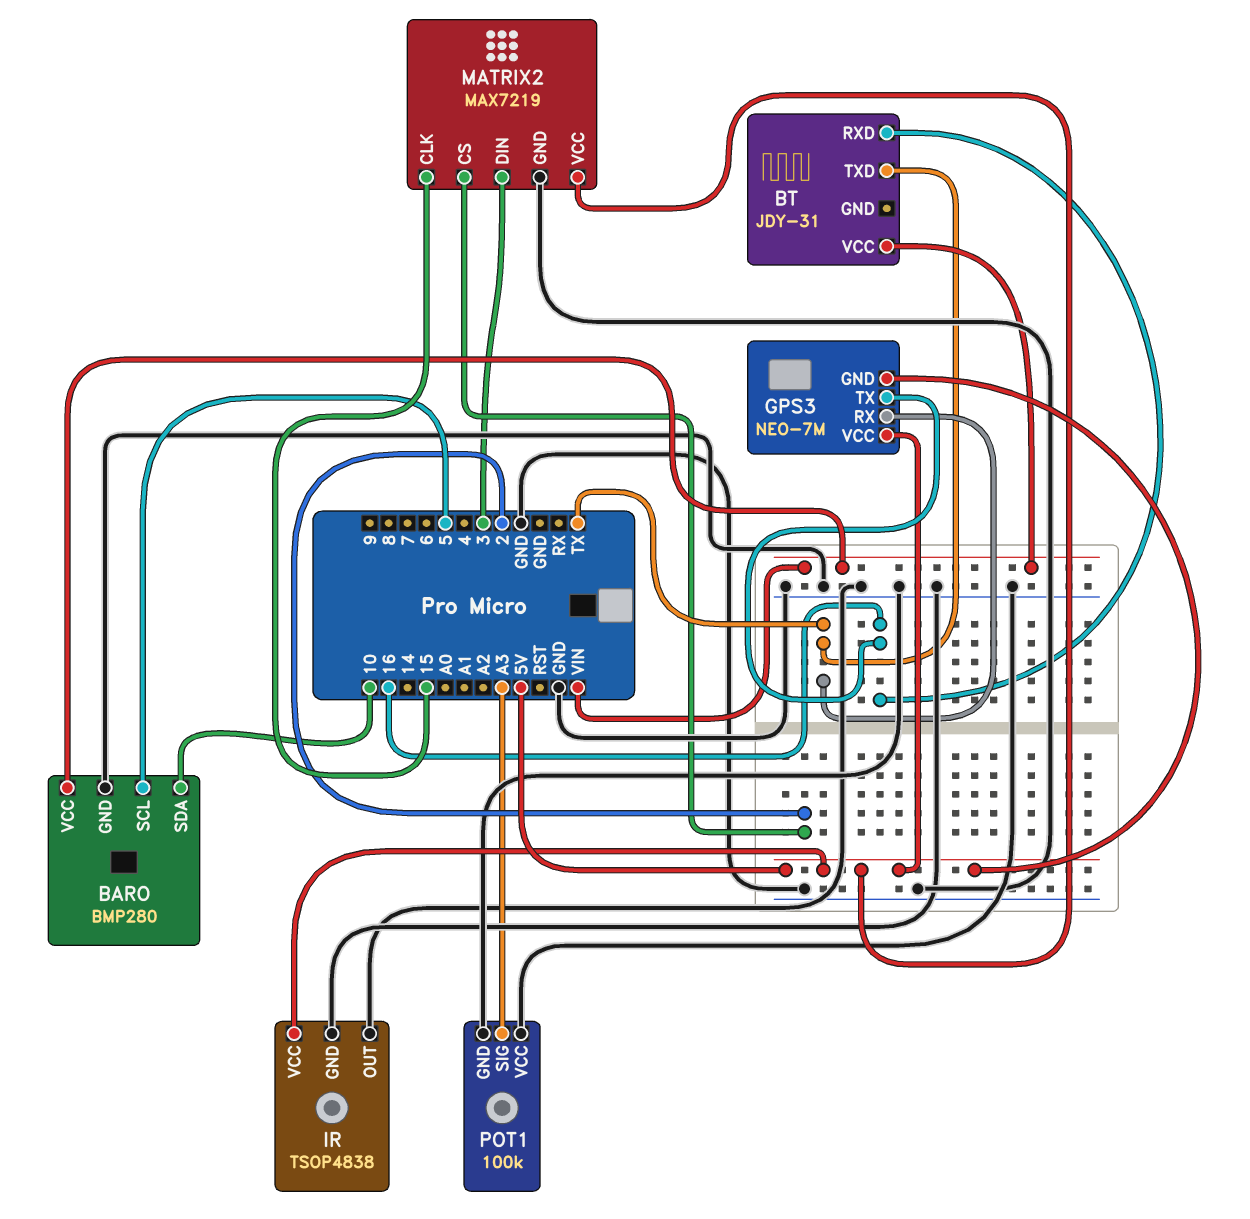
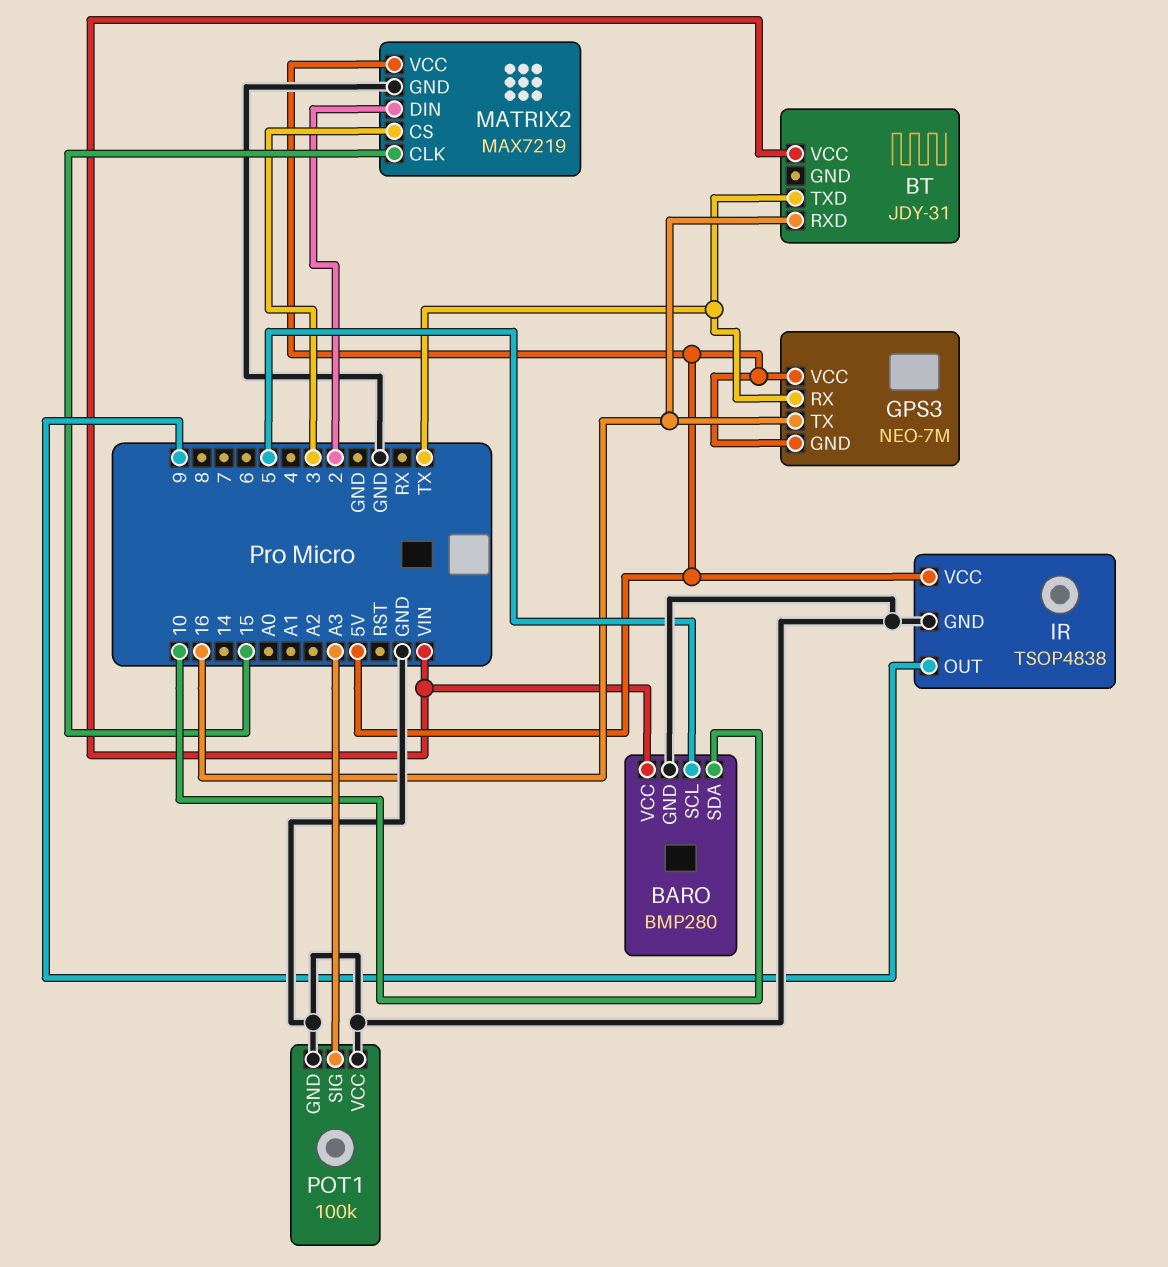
IR pin OUT: GND -> 9
MATRIX2 pin CS: 2 -> 3
MATRIX2 pin DIN: 3 -> 2

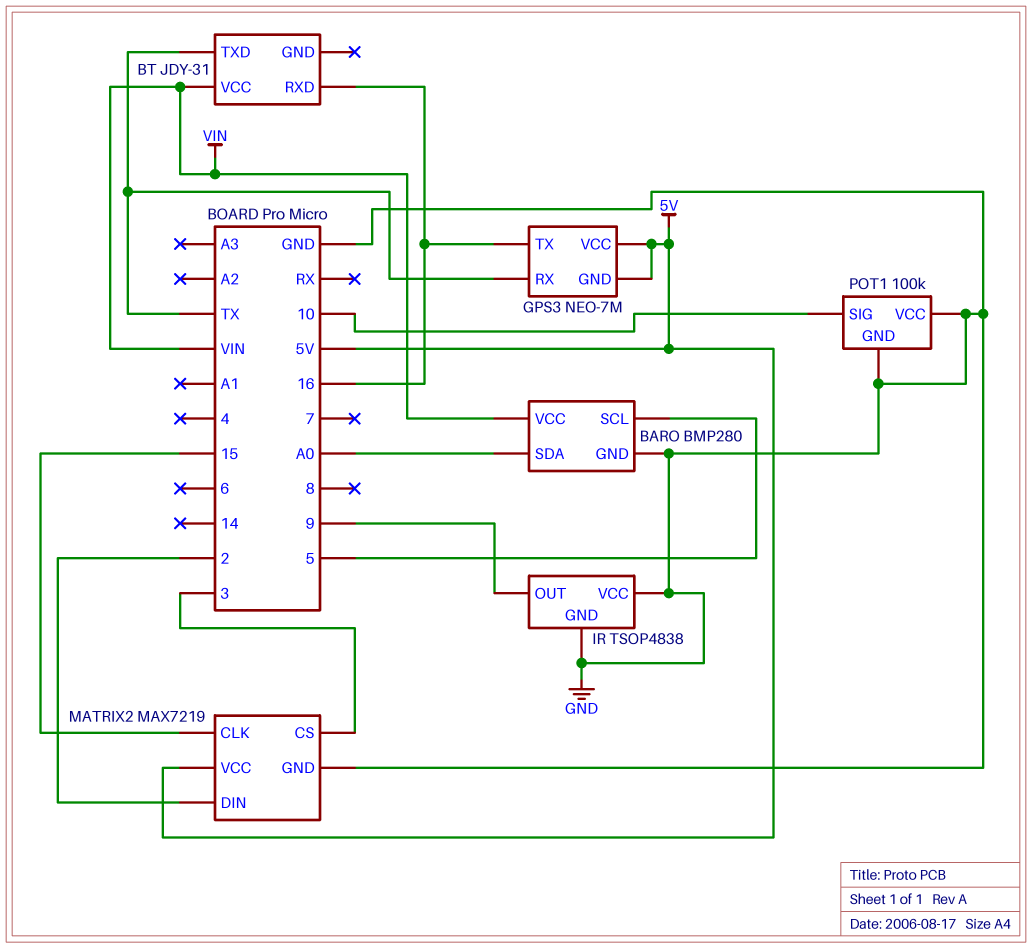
BARO pin SDA: 10 -> A0
IR pin VCC: 5V -> GND
POT1 pin SIG: A3 -> 10

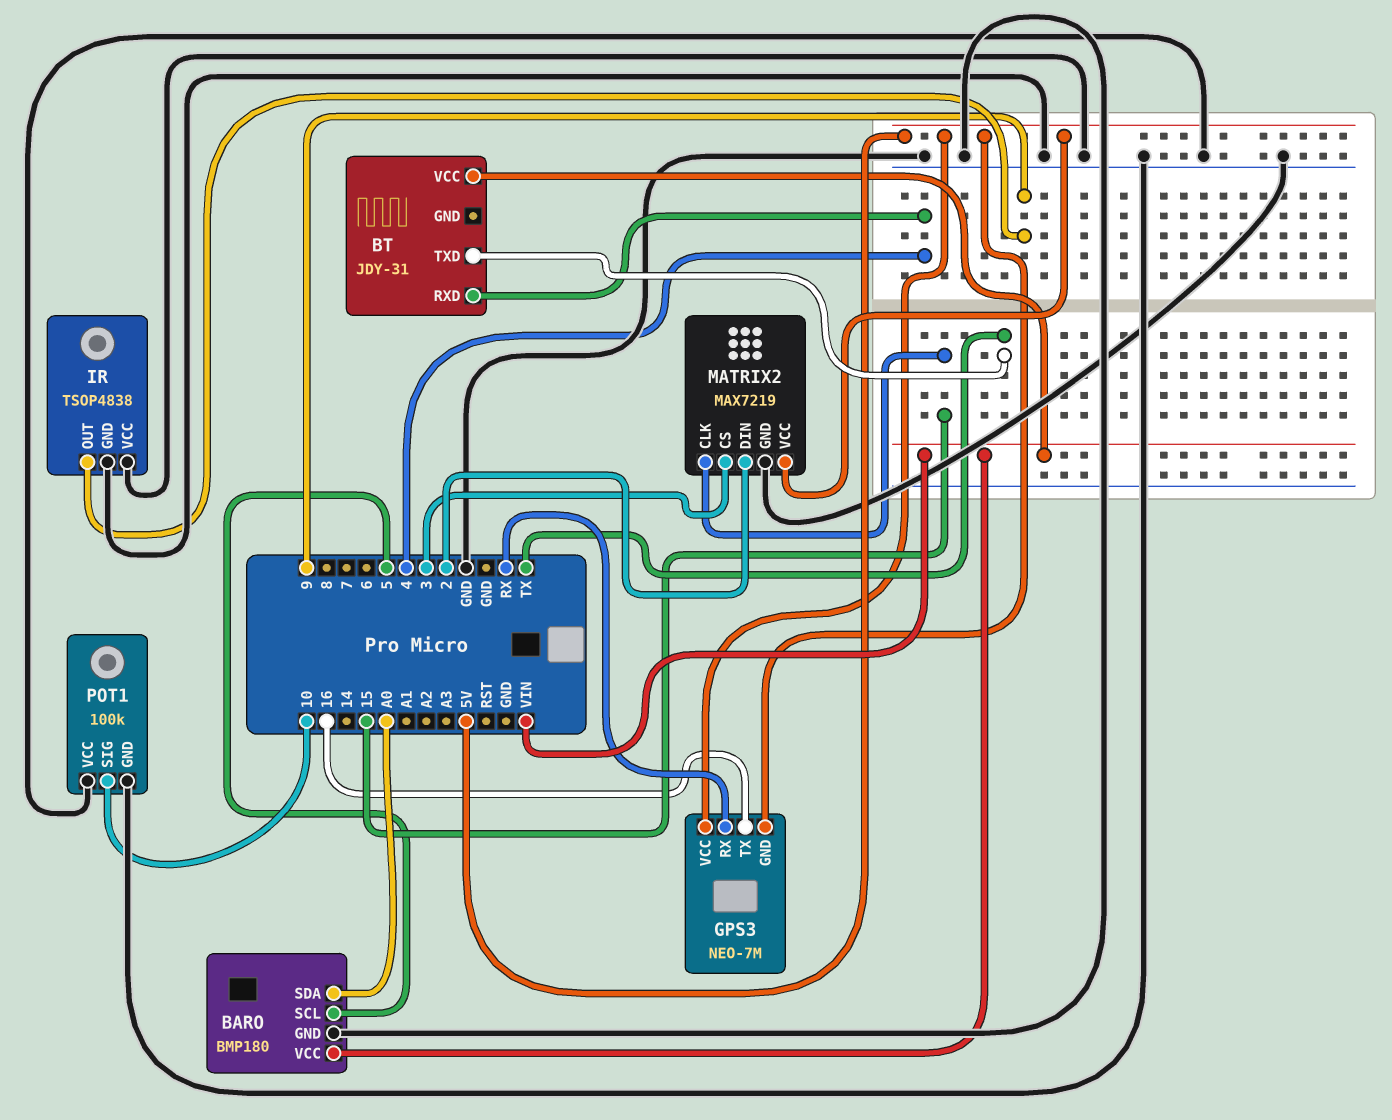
BARO: BMP280 -> BMP180
BT pin RXD: 16 -> 4
GPS3 pin RX: TX -> RX

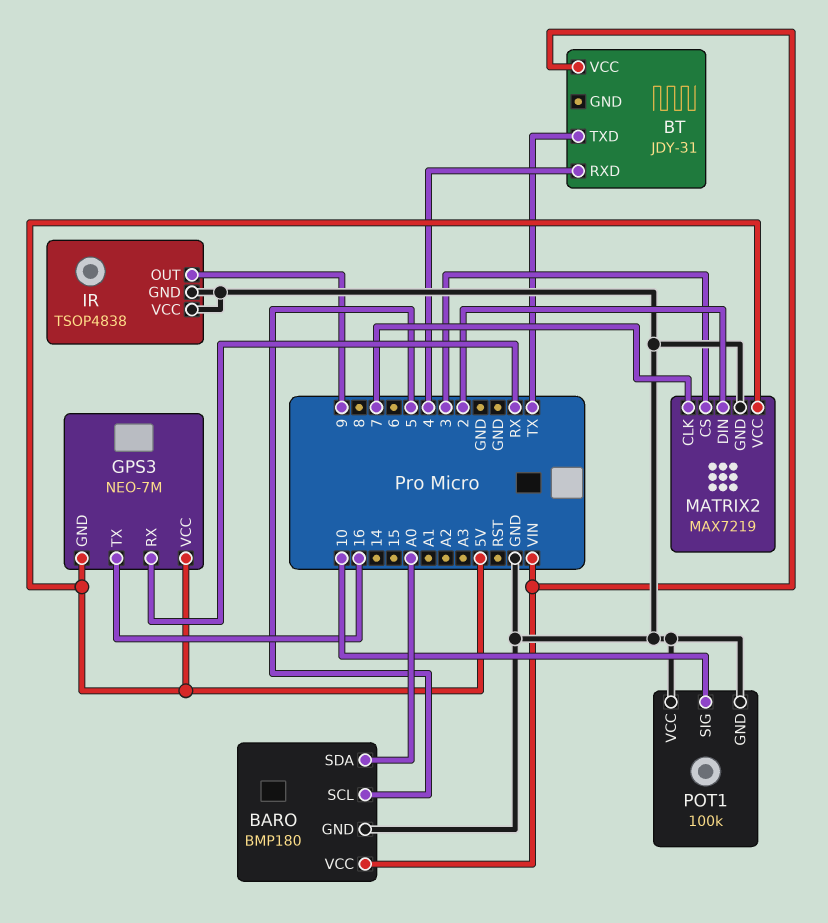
MATRIX2 pin CLK: 15 -> 7

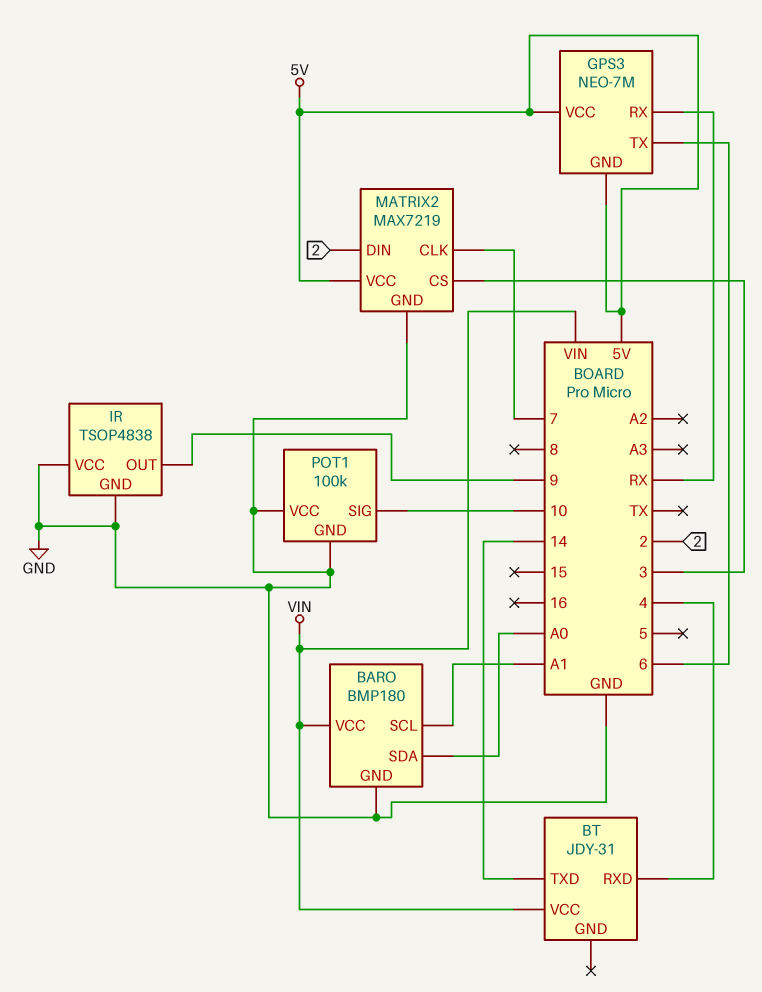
BARO pin SCL: 5 -> A1
BT pin TXD: TX -> 14
GPS3 pin TX: 16 -> 6

